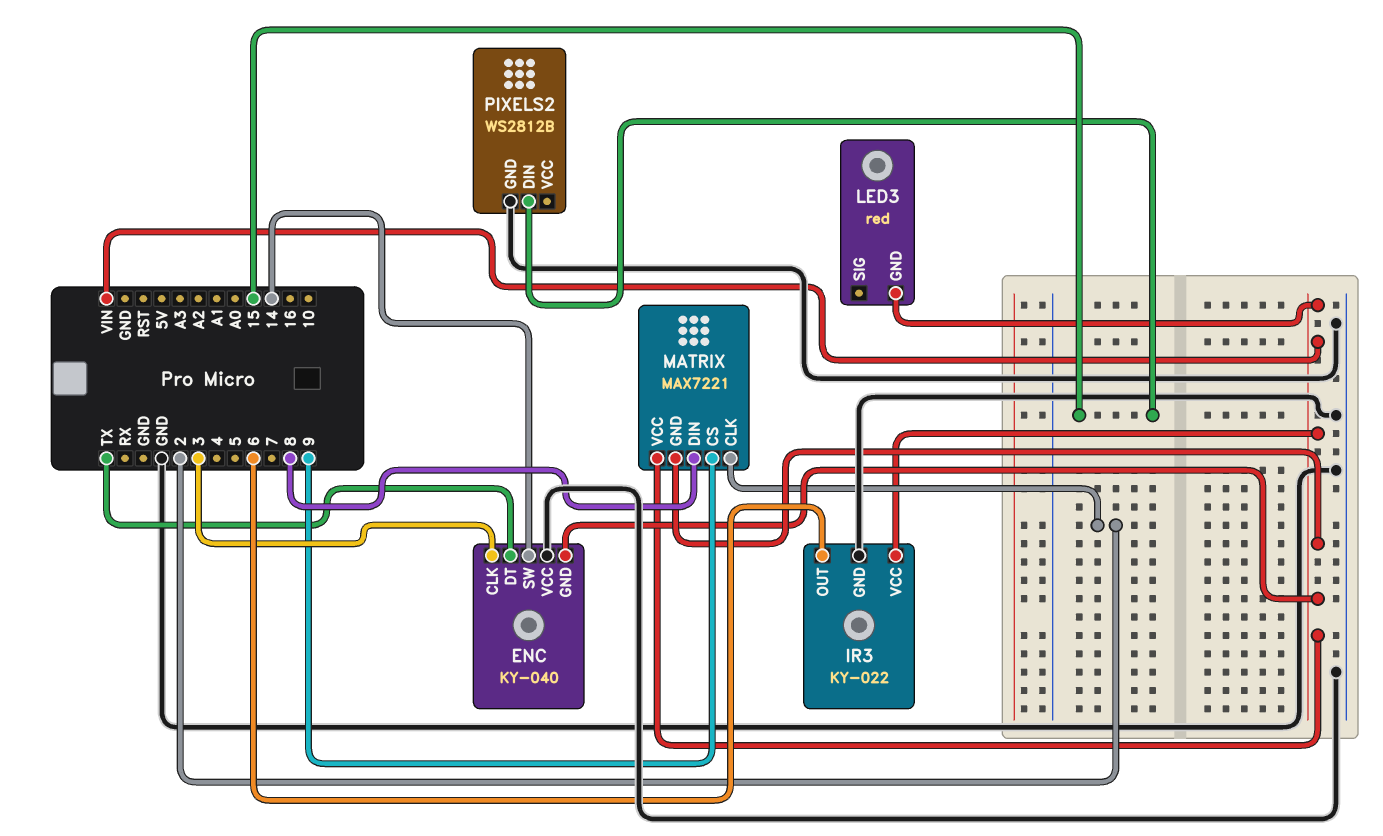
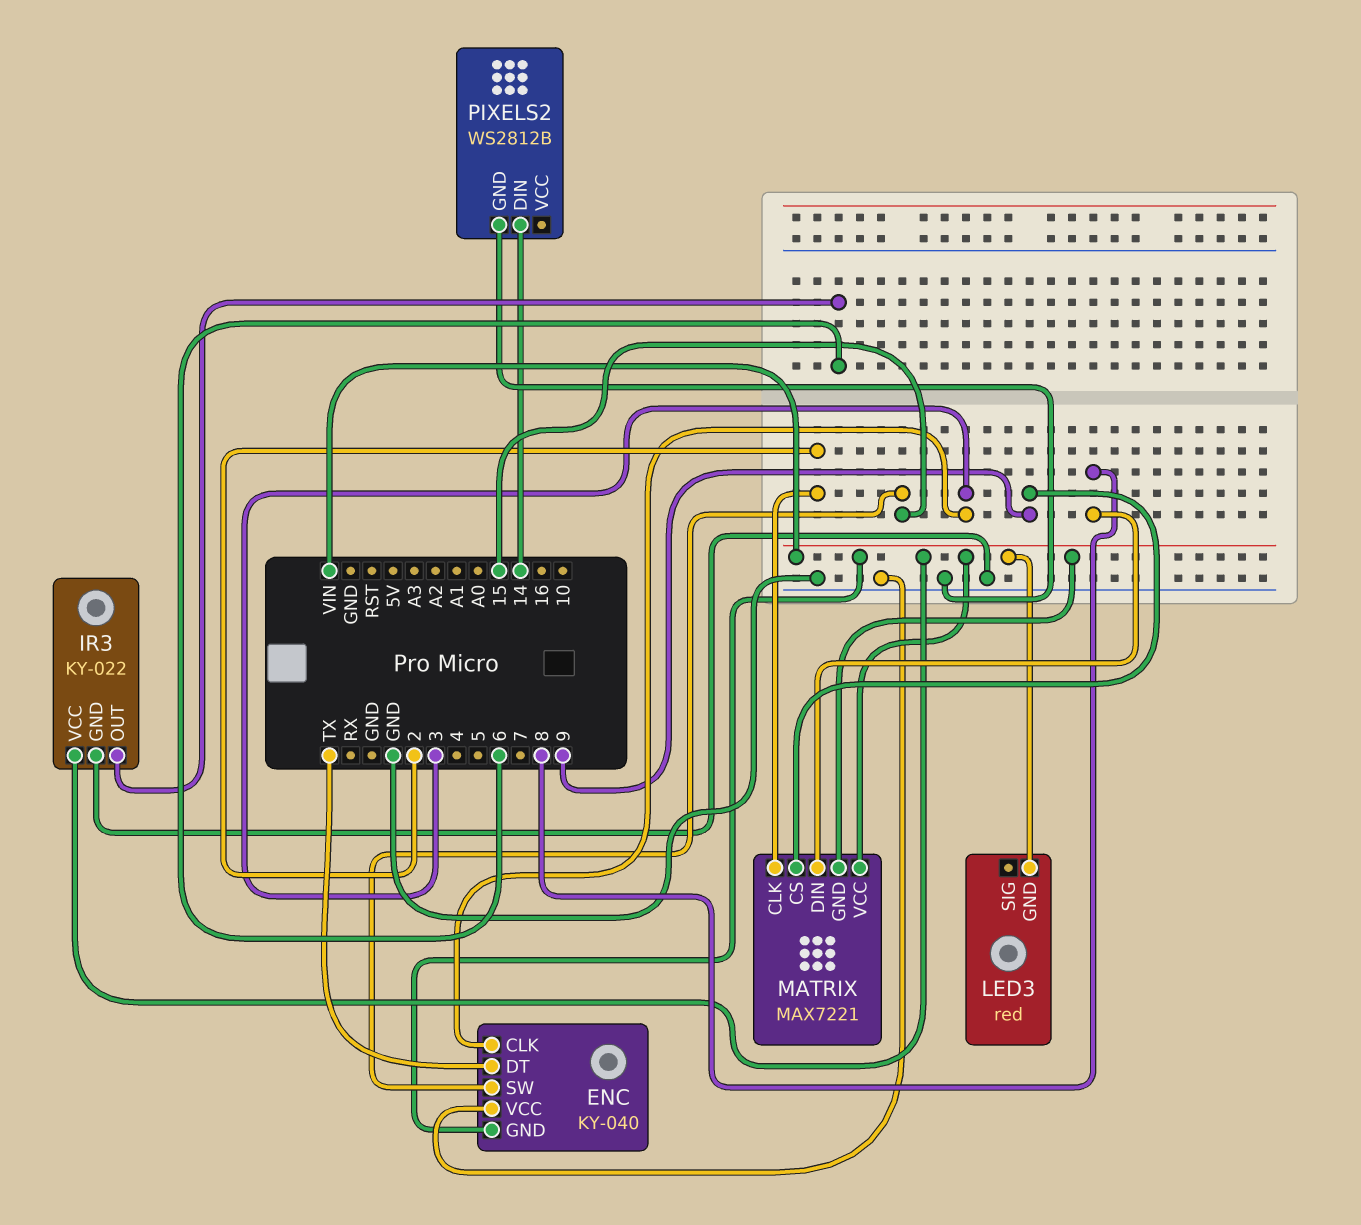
ENC pin SW: 14 -> 15
PIXELS2 pin DIN: 15 -> 14

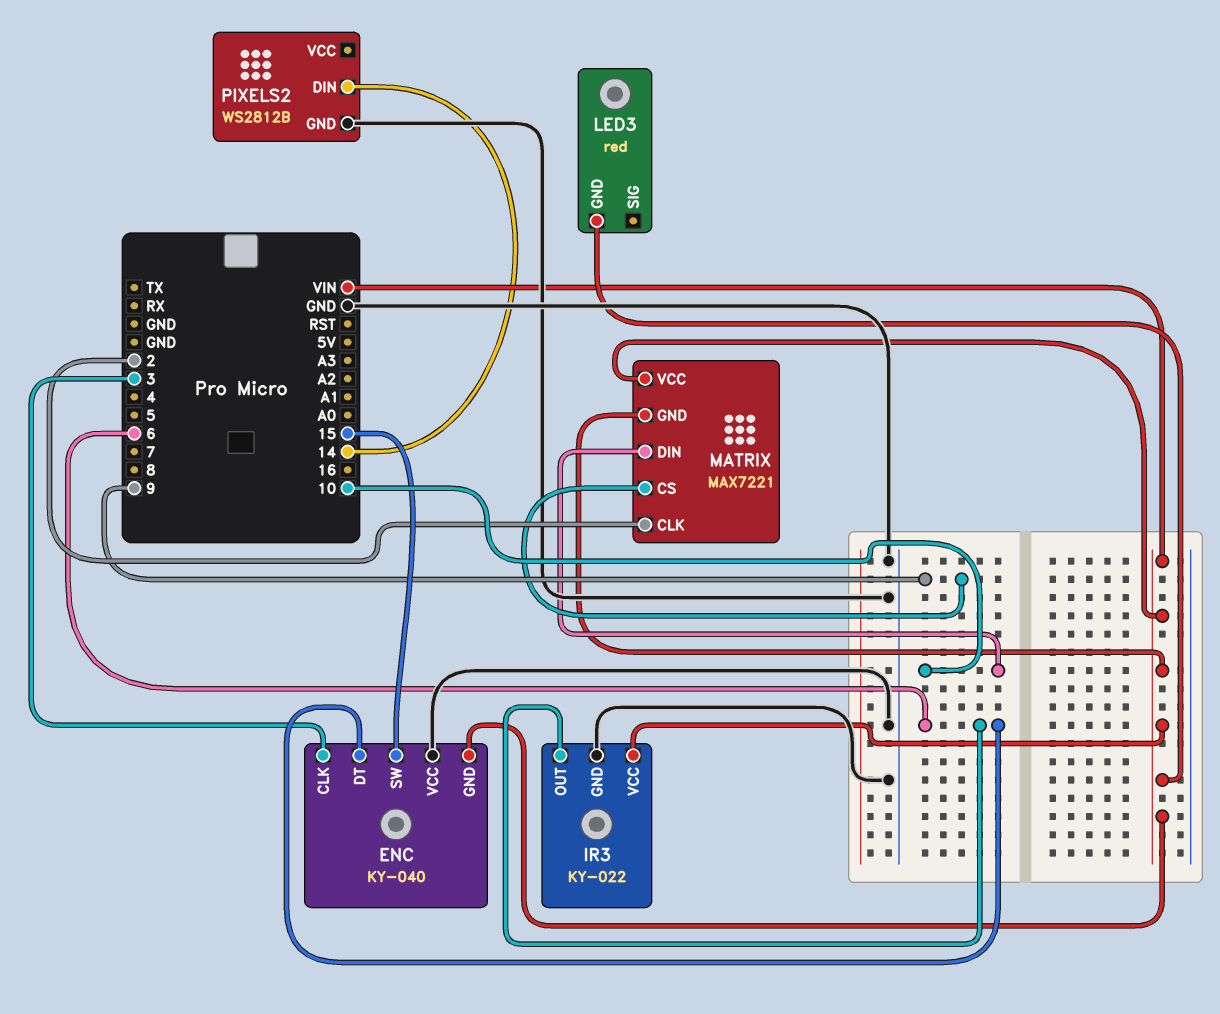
ENC pin DT: TX -> 6
MATRIX pin DIN: 8 -> 10

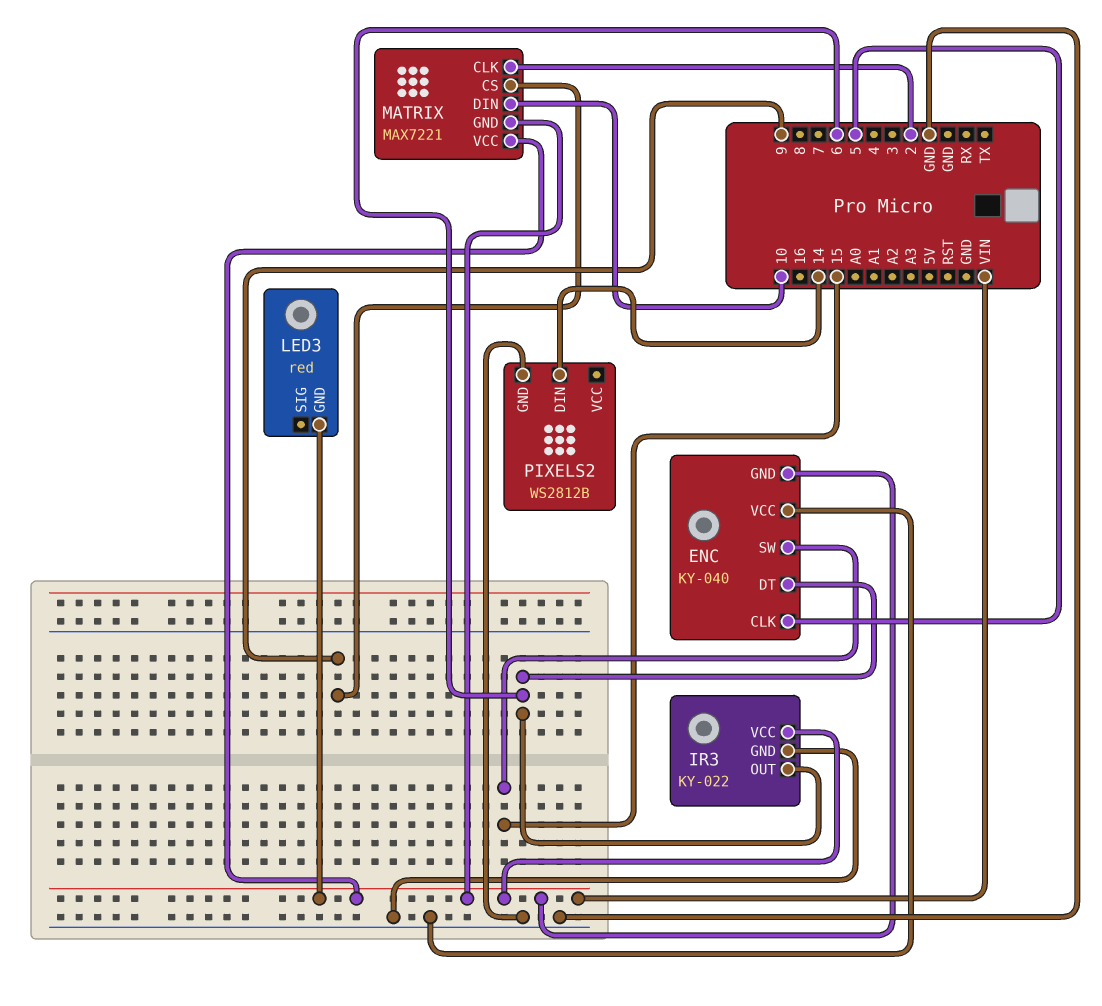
ENC pin CLK: 3 -> 5

